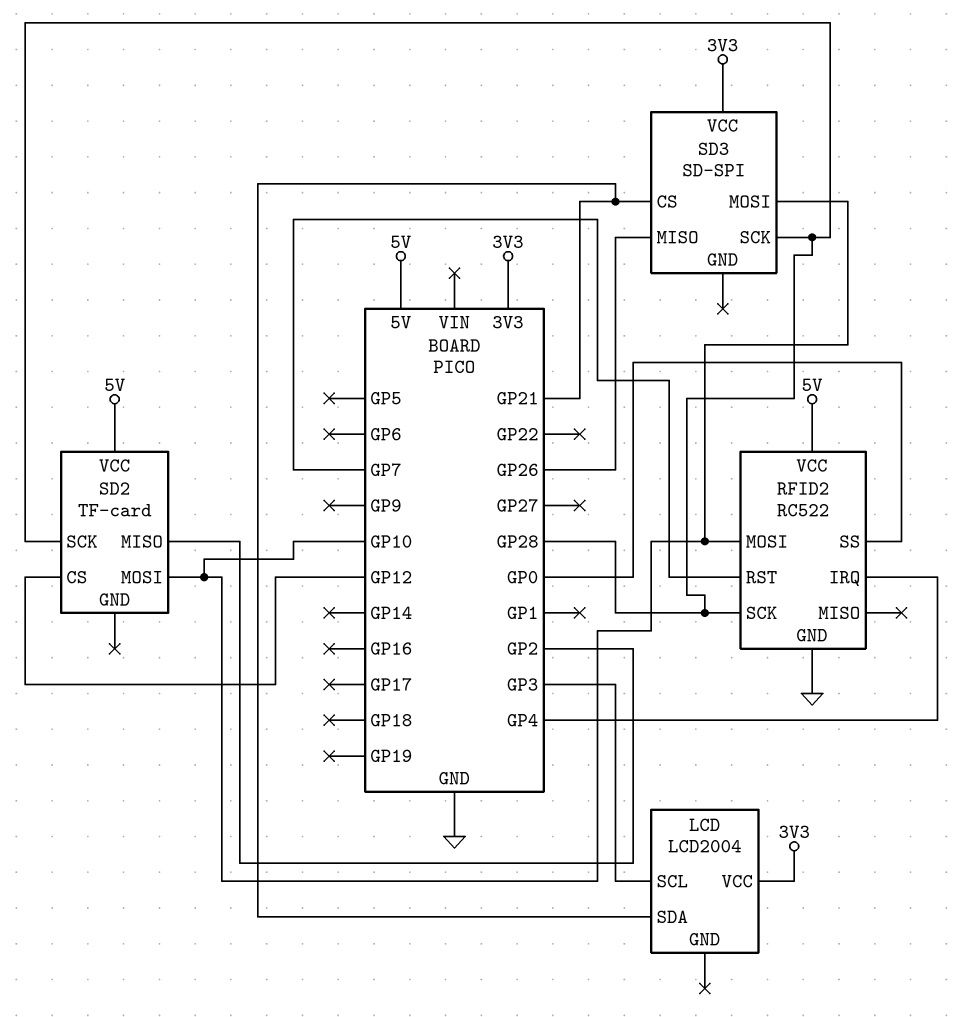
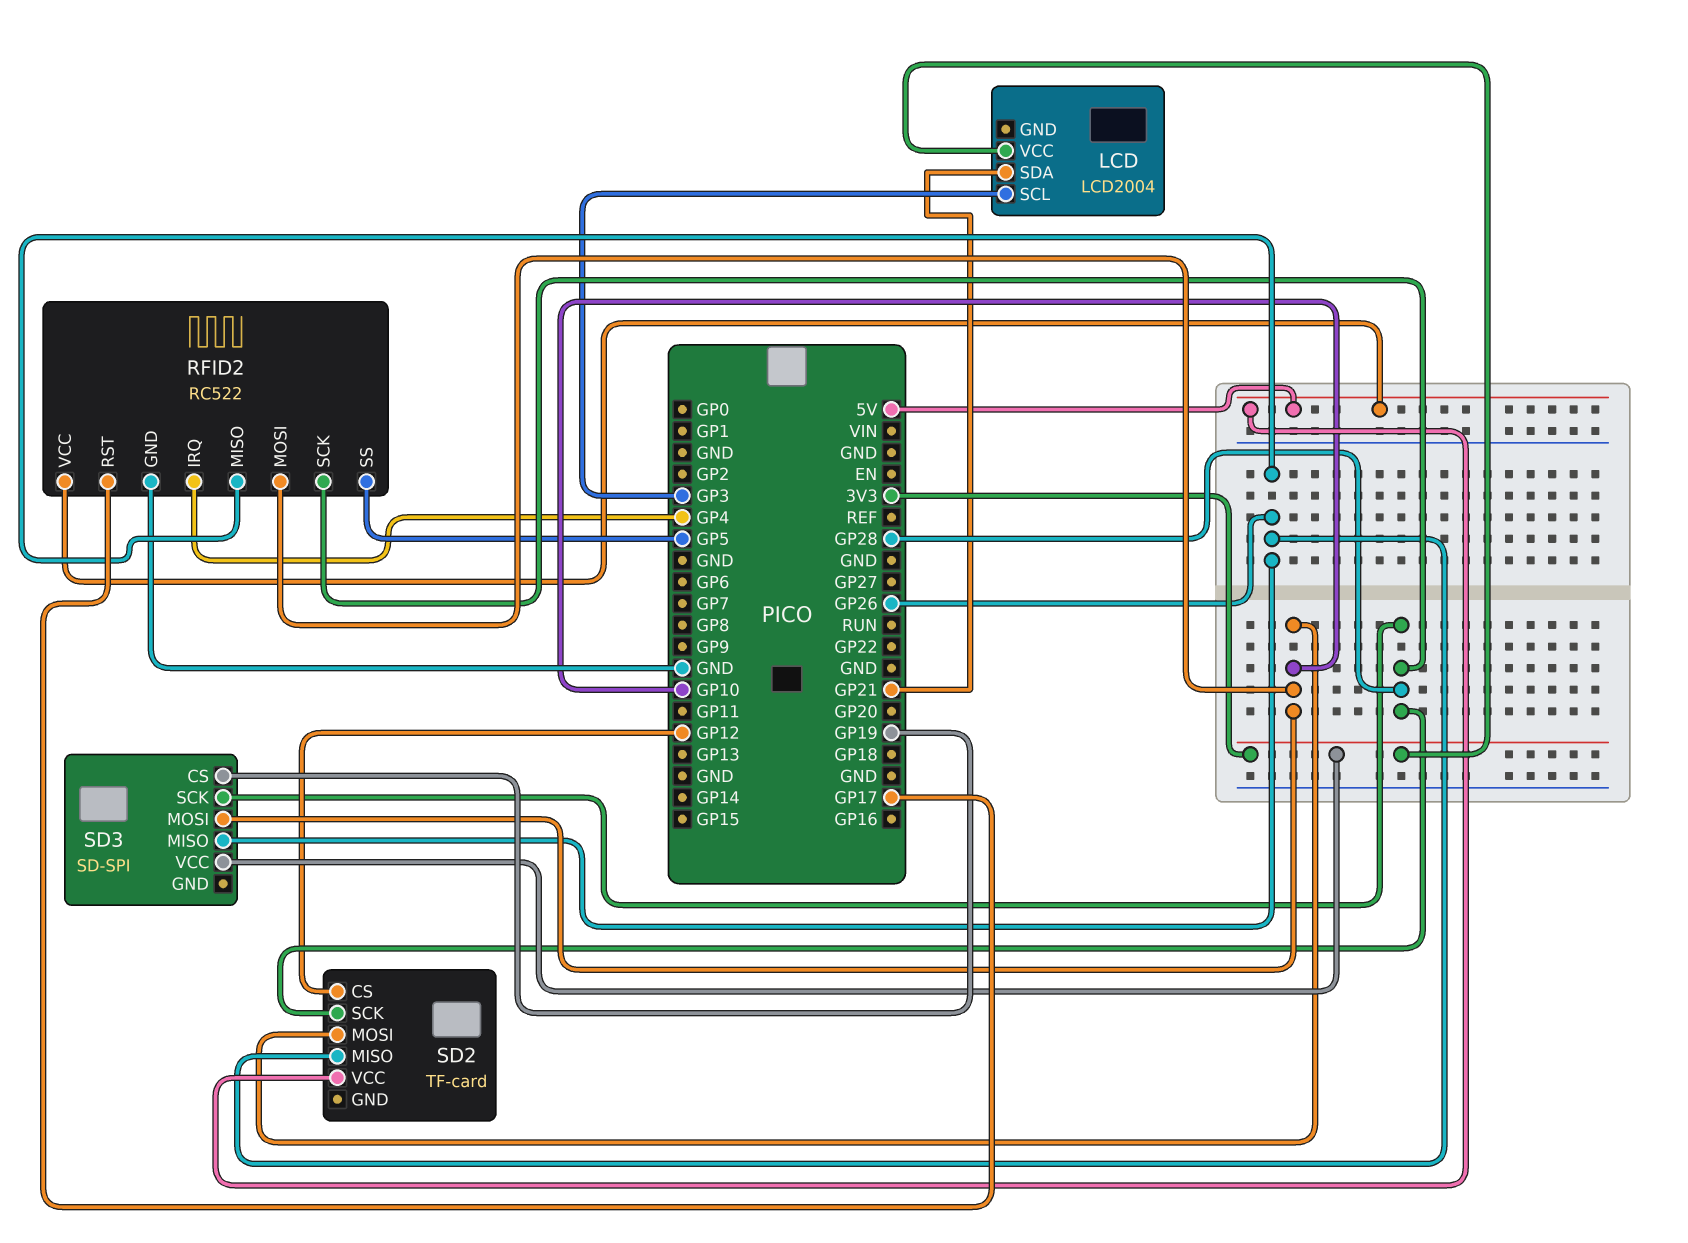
RFID2 pin MISO: none -> GP26
RFID2 pin RST: GP7 -> GP17
RFID2 pin SS: GP0 -> GP5
SD2 pin MISO: GP2 -> GP26
SD3 pin CS: GP21 -> GP19

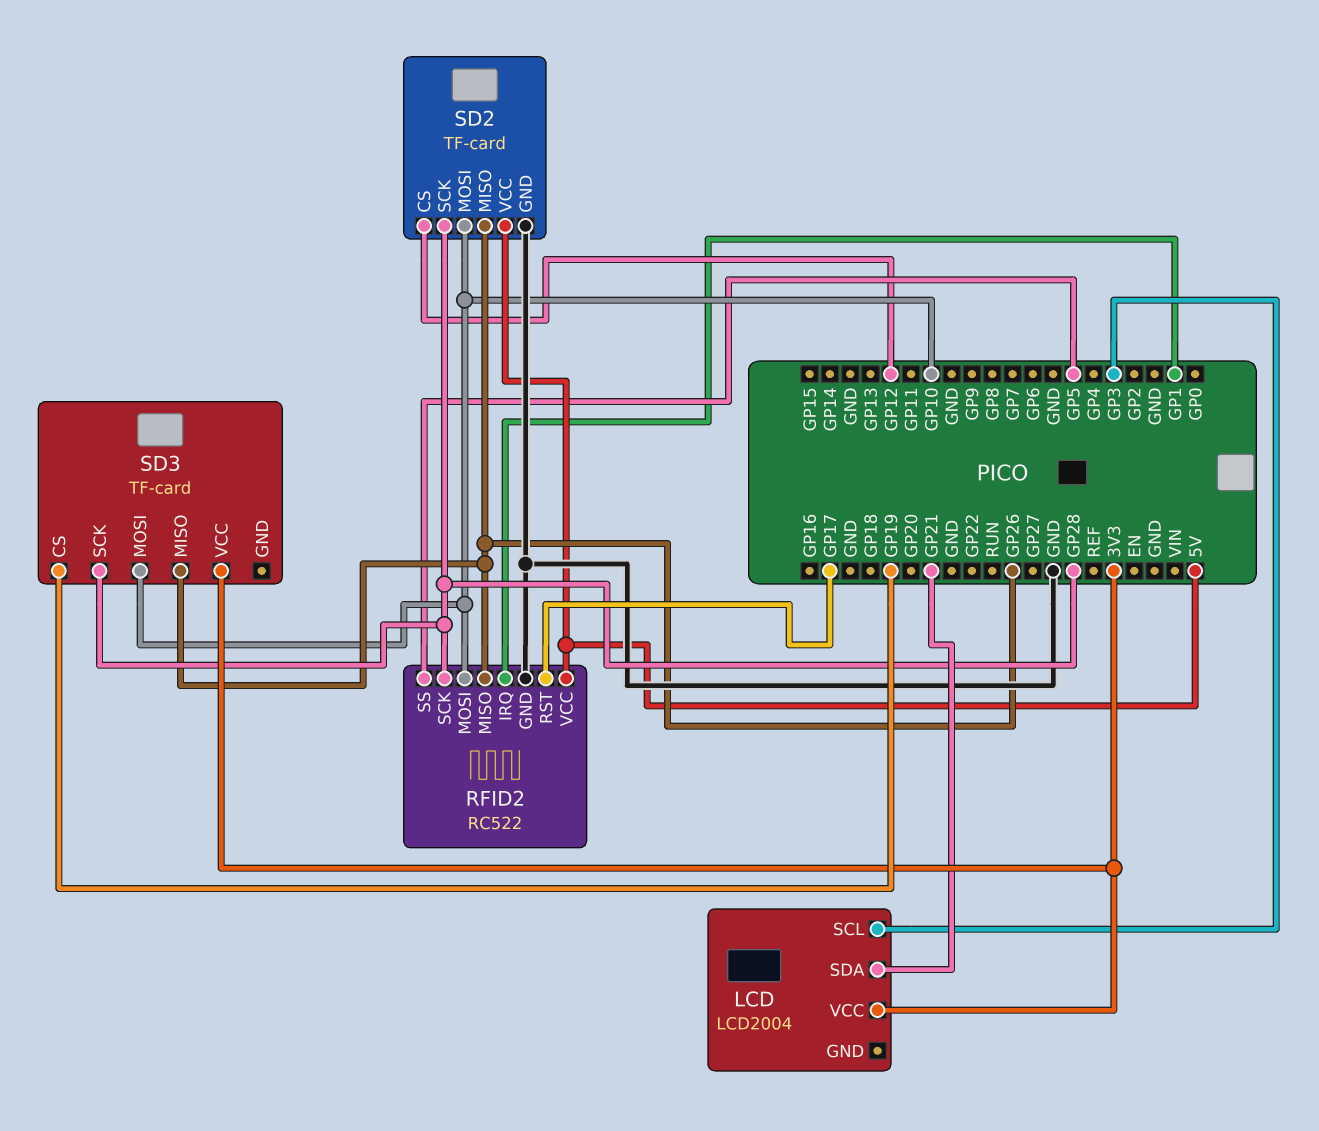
RFID2 pin IRQ: GP4 -> GP1
SD2 pin GND: none -> GND
SD3: SD-SPI -> TF-card

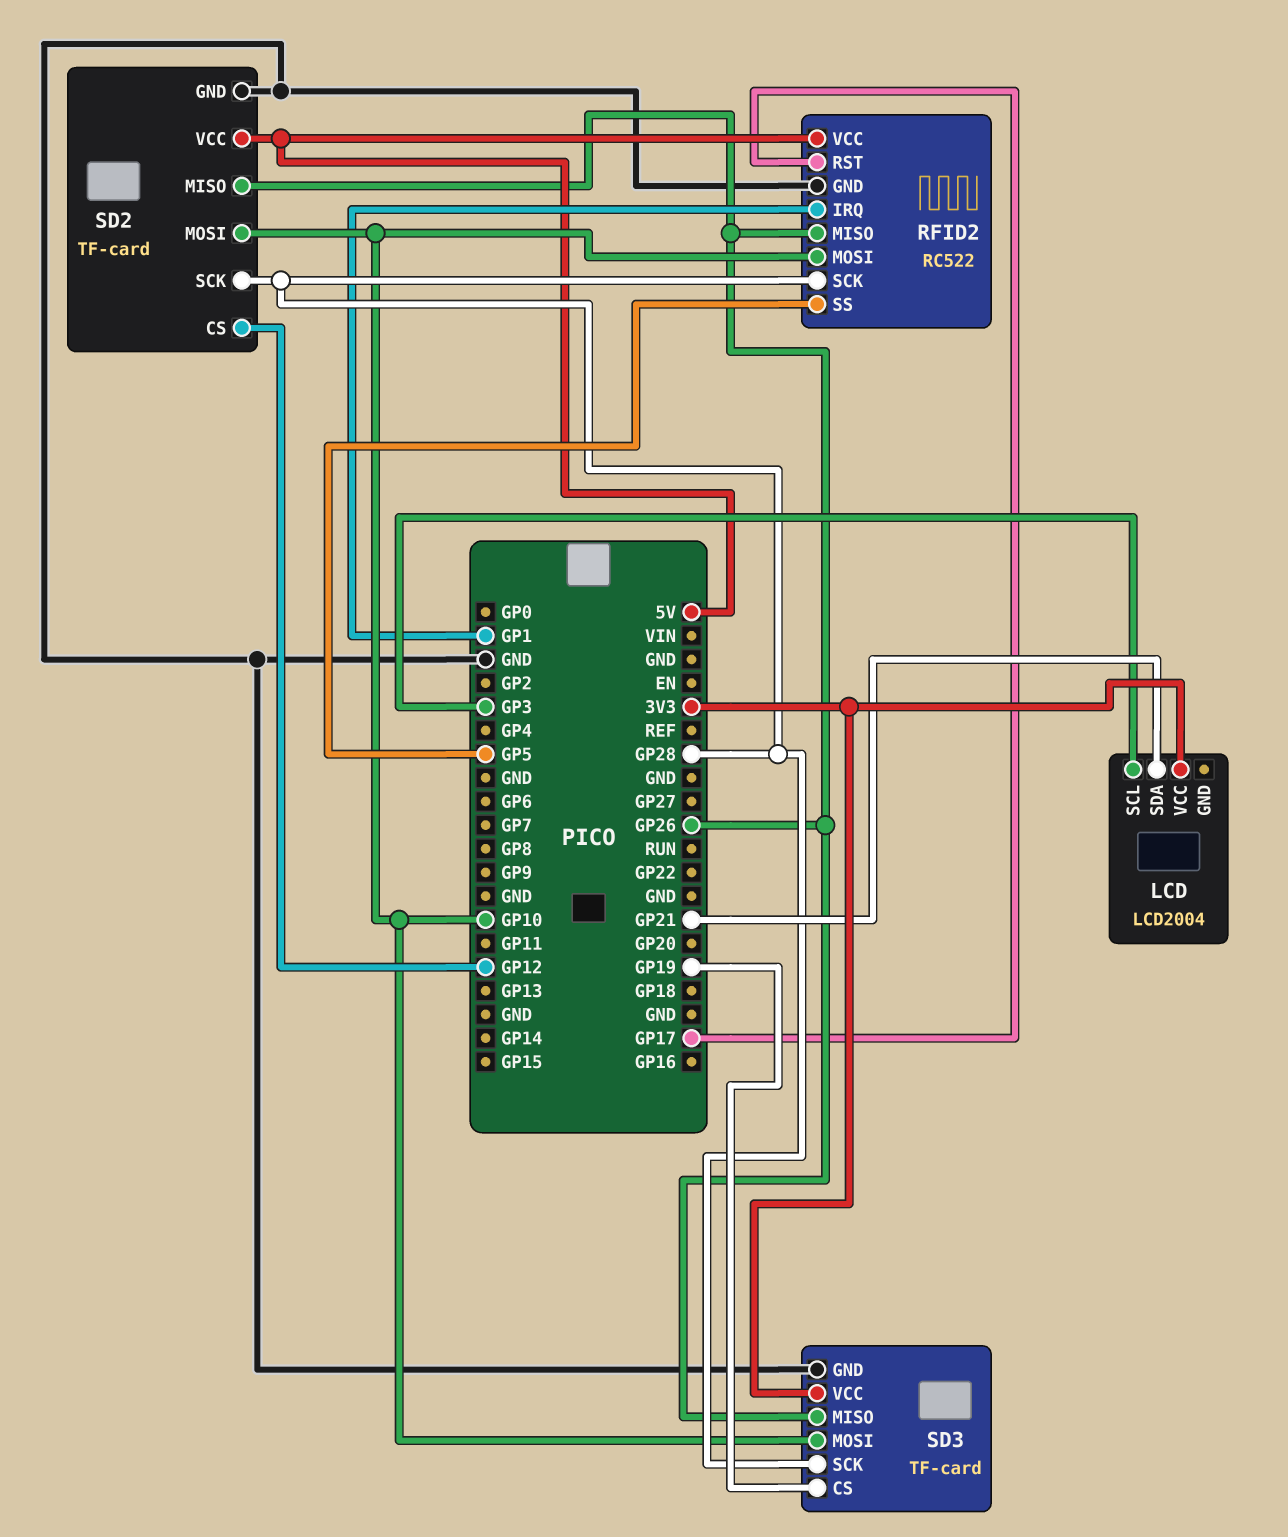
SD3 pin GND: none -> GND

